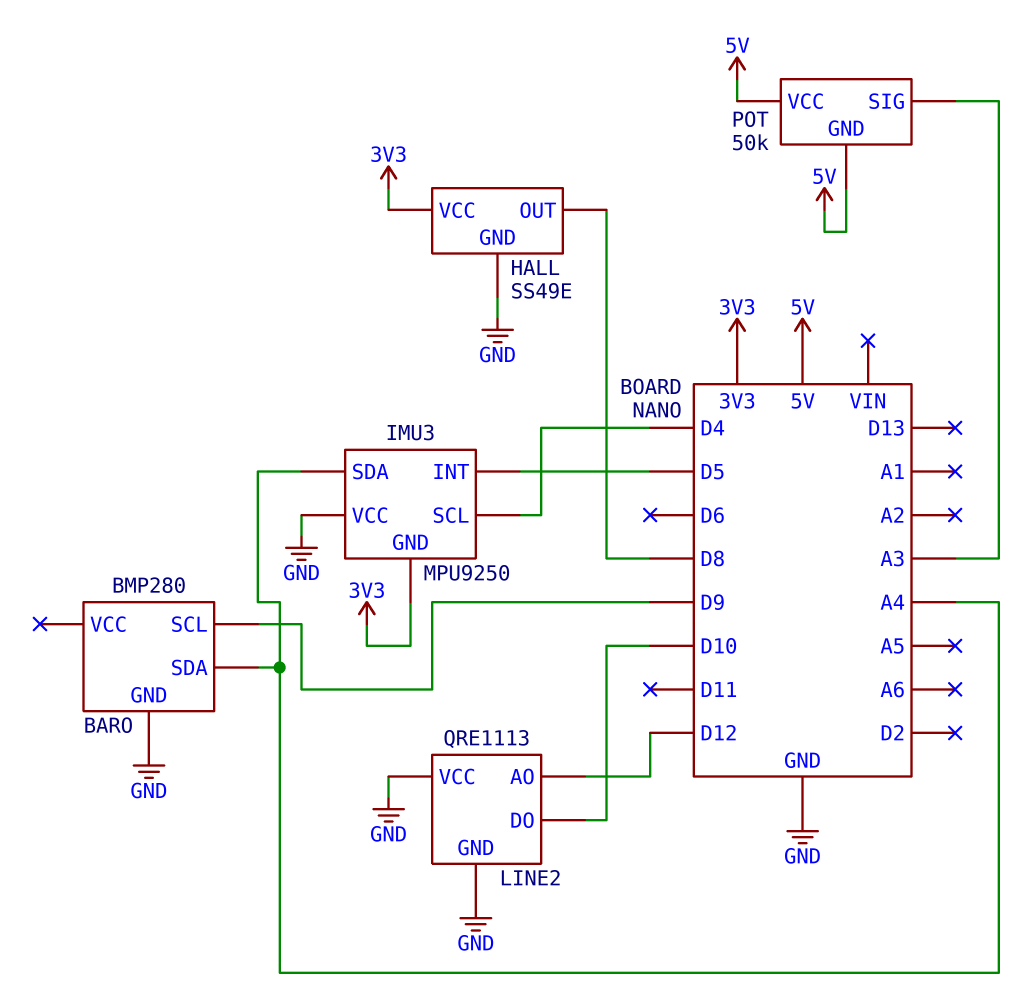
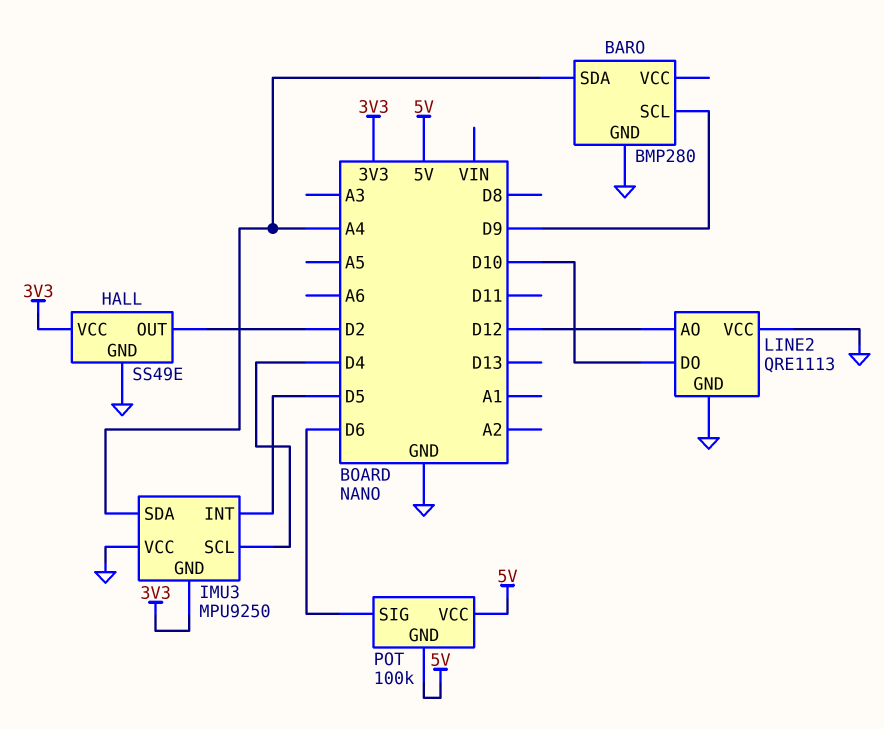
HALL pin OUT: D8 -> D2
POT: 50k -> 100k
POT pin SIG: A3 -> D6

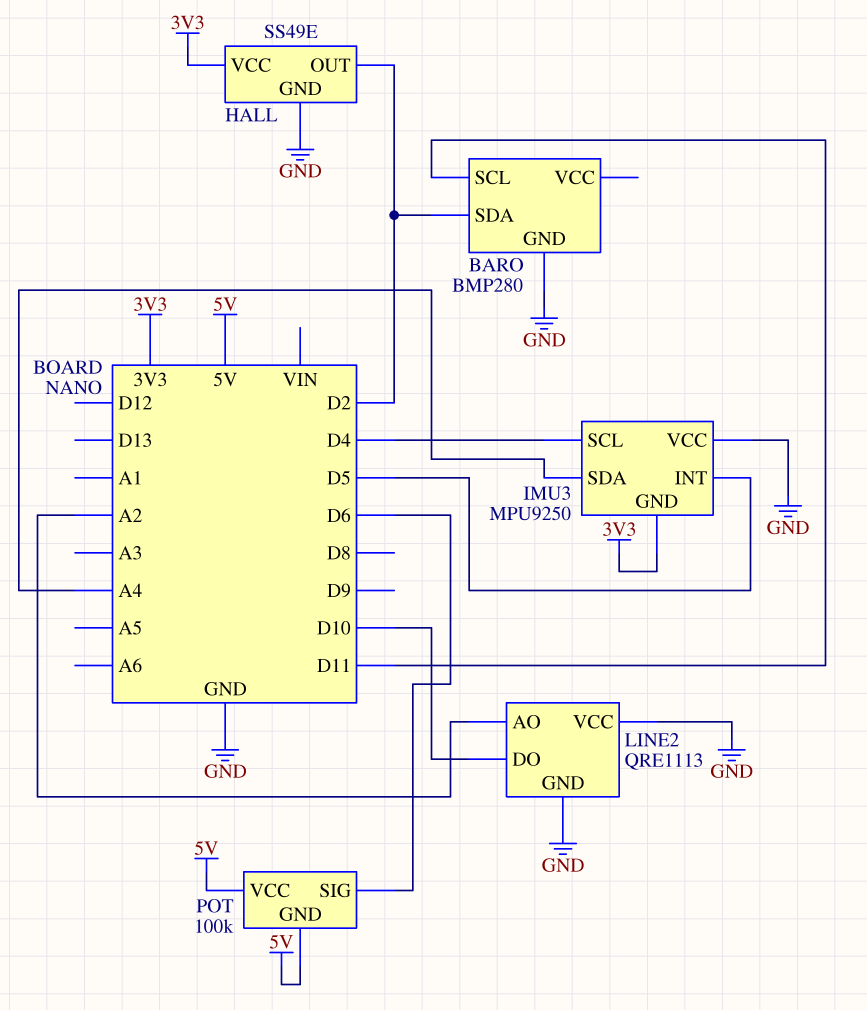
BARO pin SCL: D9 -> D11
BARO pin SDA: A4 -> D2
LINE2 pin AO: D12 -> A2

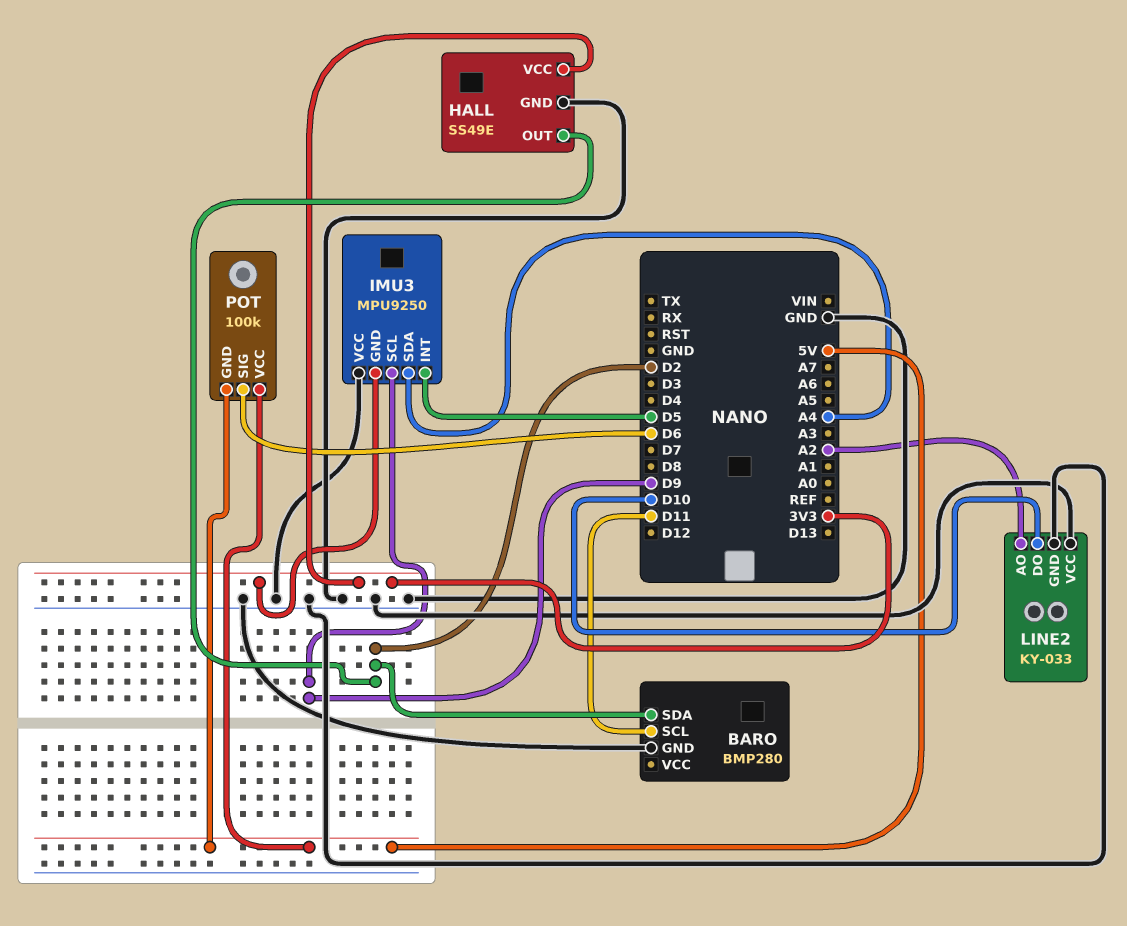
IMU3 pin SCL: D4 -> D9
LINE2: QRE1113 -> KY-033

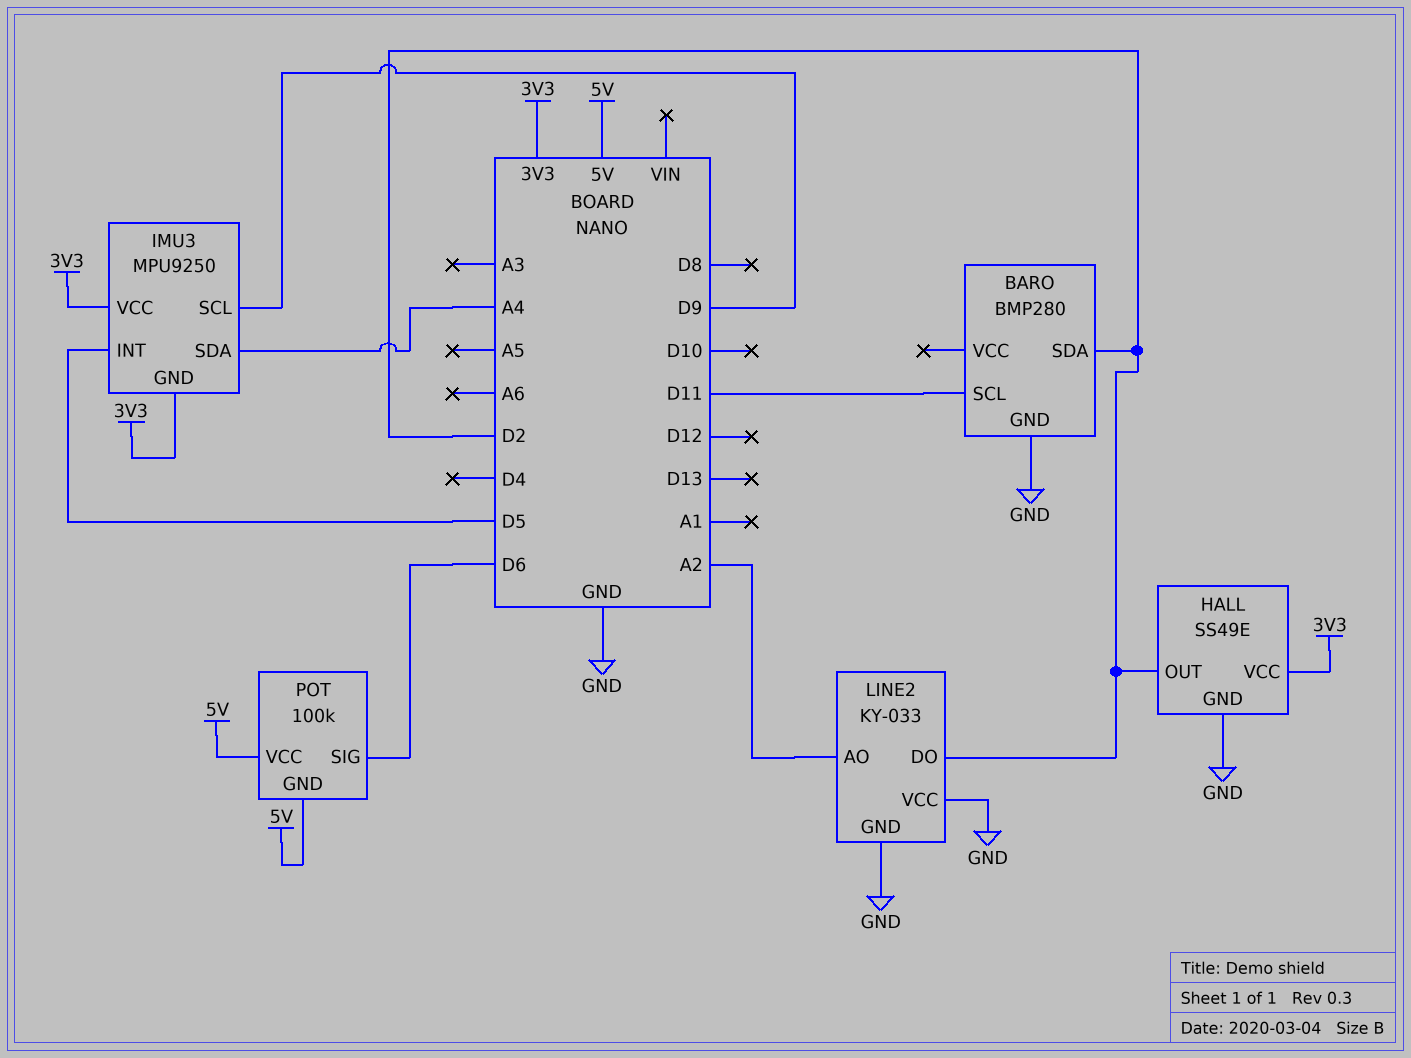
IMU3 pin VCC: GND -> 3V3
LINE2 pin DO: D10 -> D2

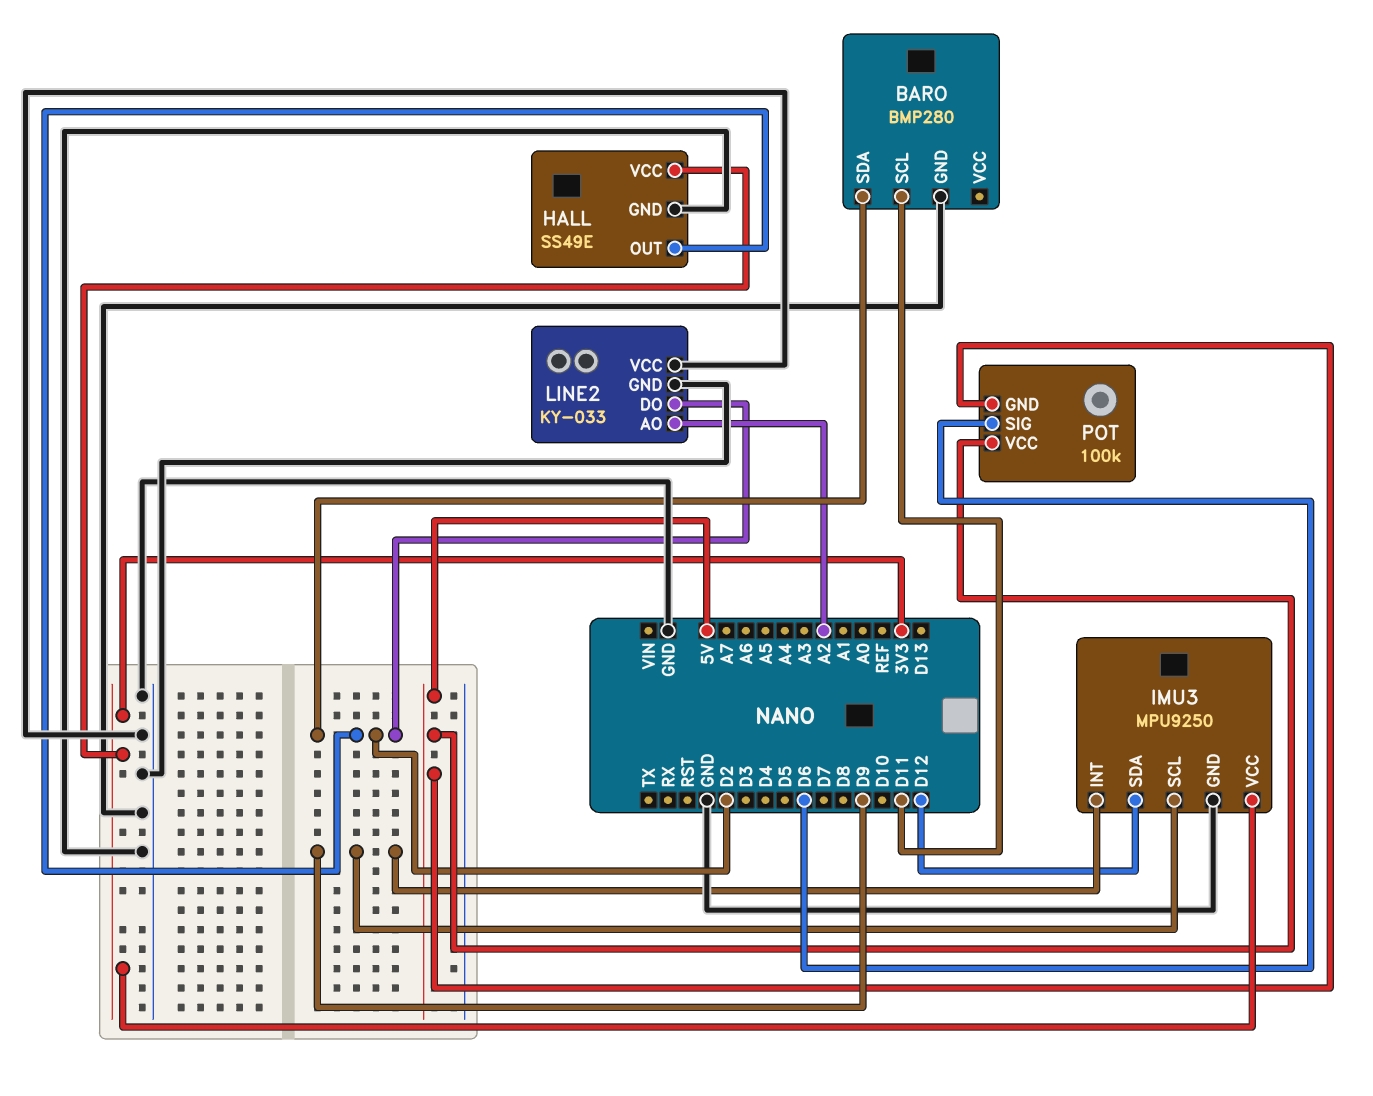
IMU3 pin GND: 3V3 -> GND
IMU3 pin INT: D5 -> D9
IMU3 pin SDA: A4 -> D12

